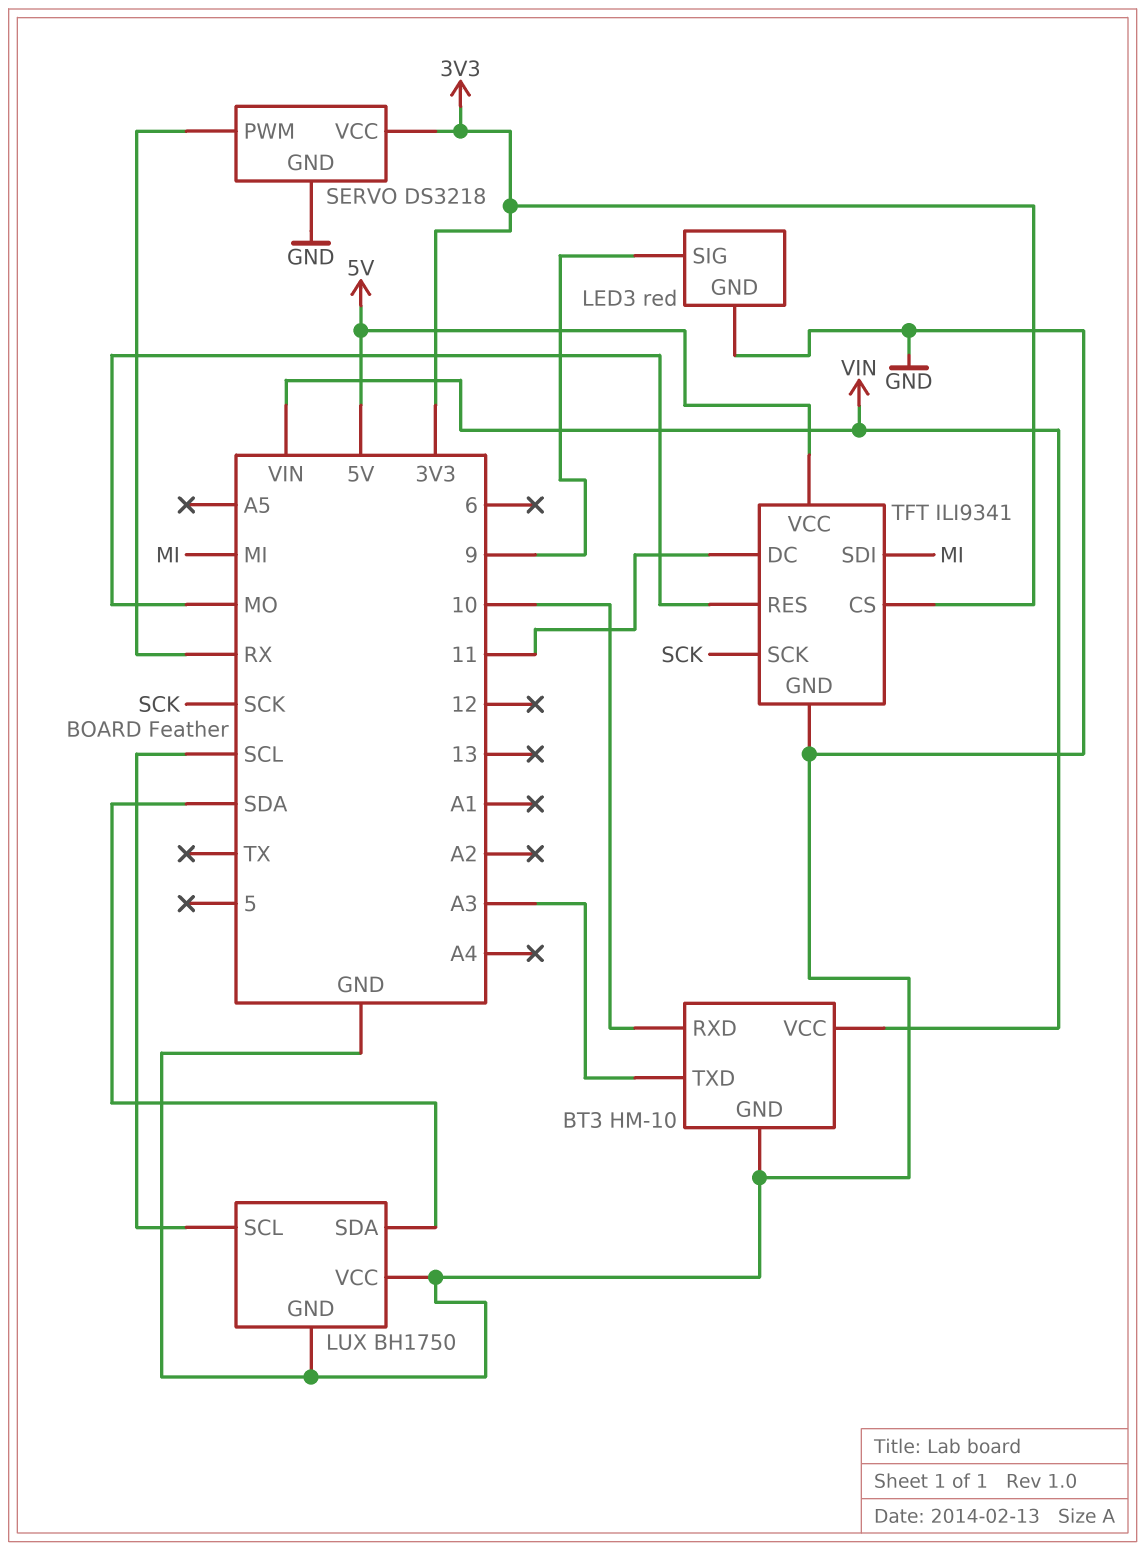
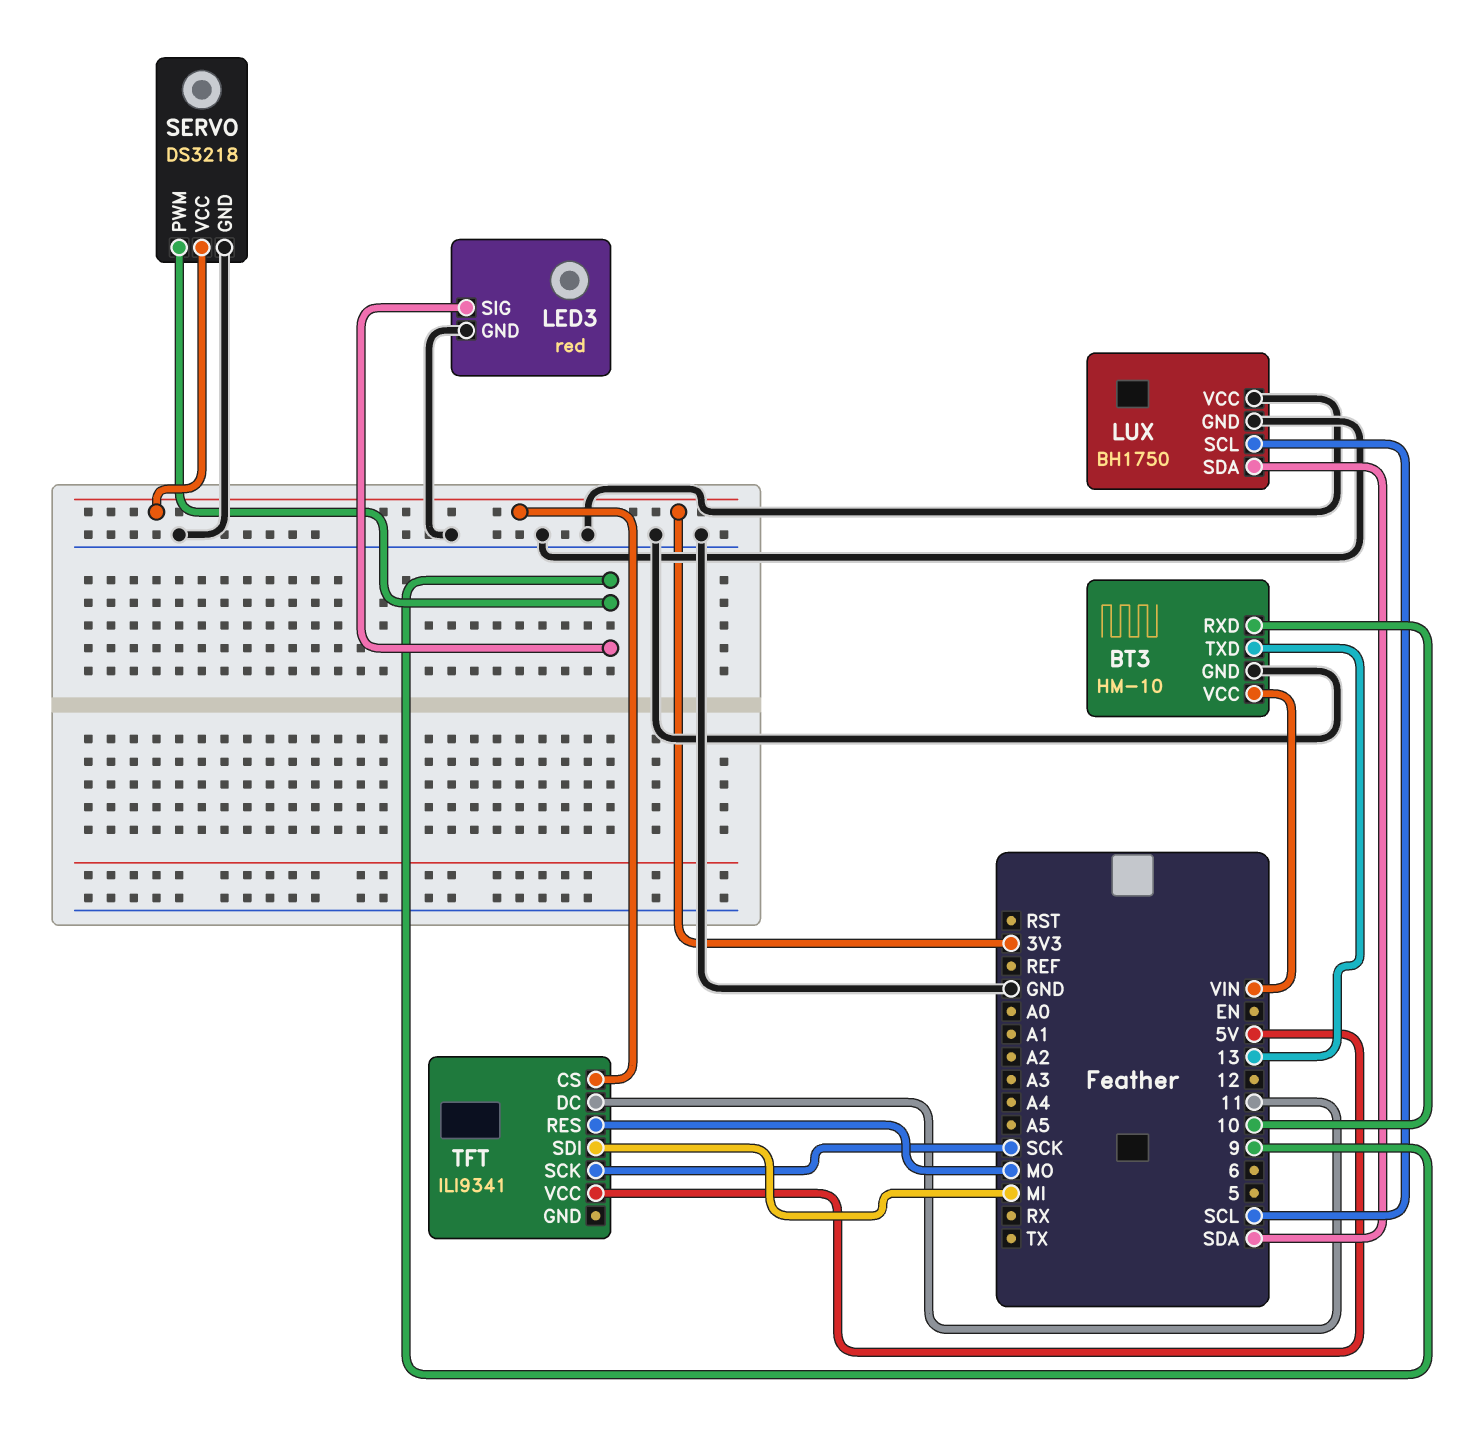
BT3 pin TXD: A3 -> 13
SERVO pin PWM: RX -> 9
TFT pin GND: GND -> none

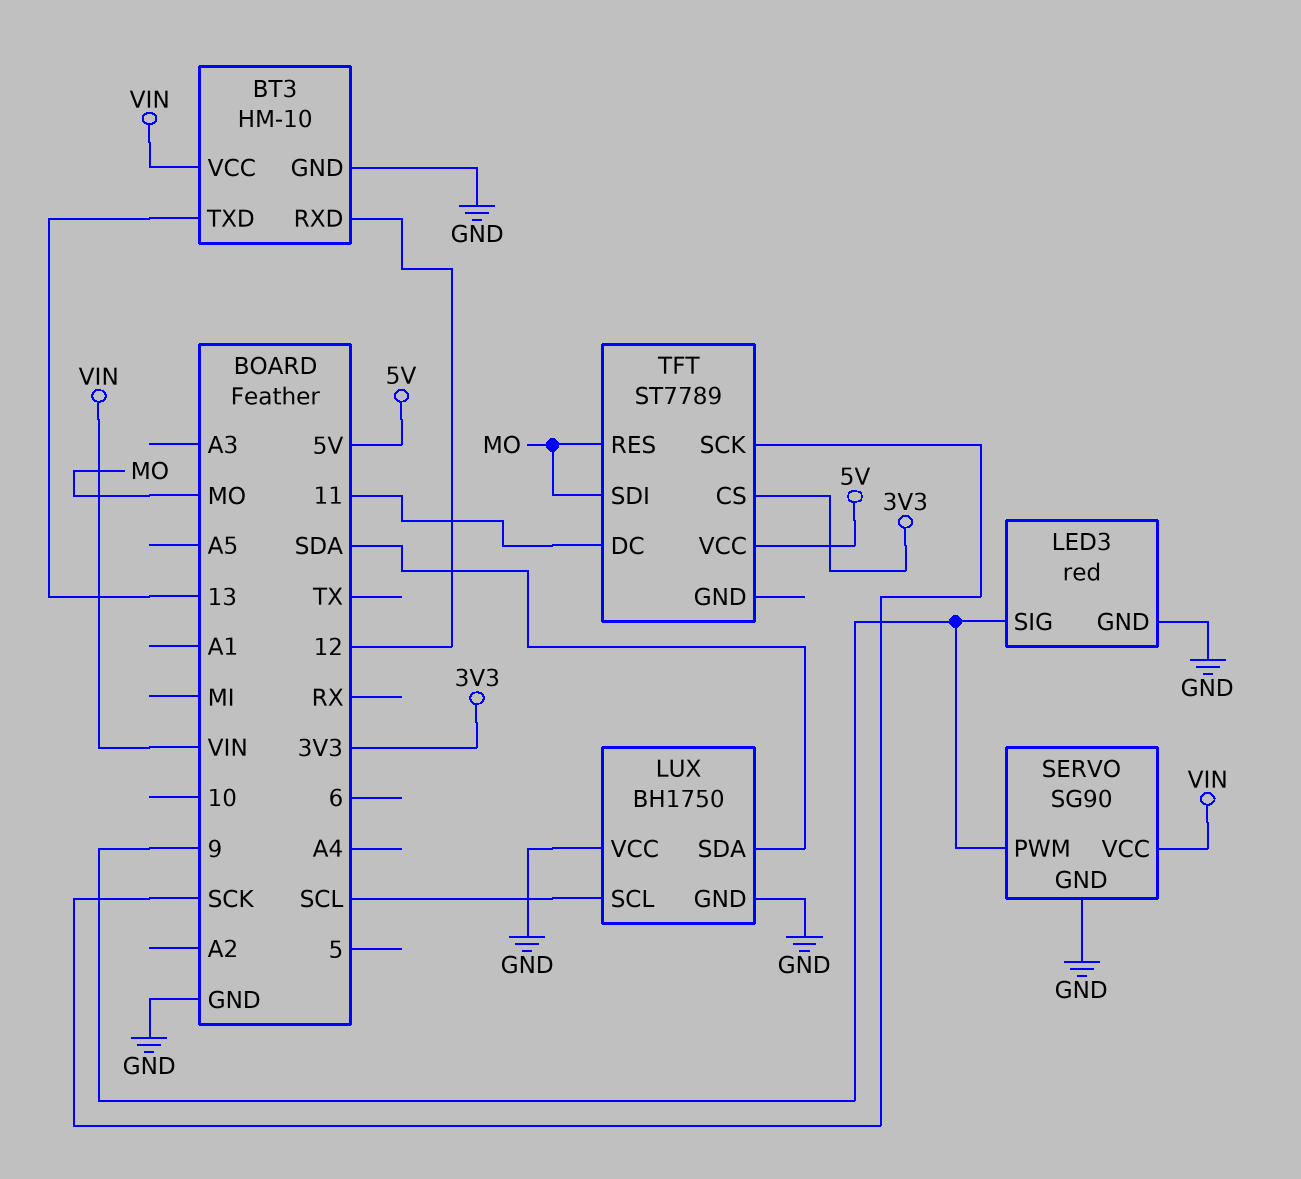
BT3 pin RXD: 10 -> 12
SERVO: DS3218 -> SG90
SERVO pin VCC: 3V3 -> VIN
TFT: ILI9341 -> ST7789
TFT pin SDI: MI -> MO

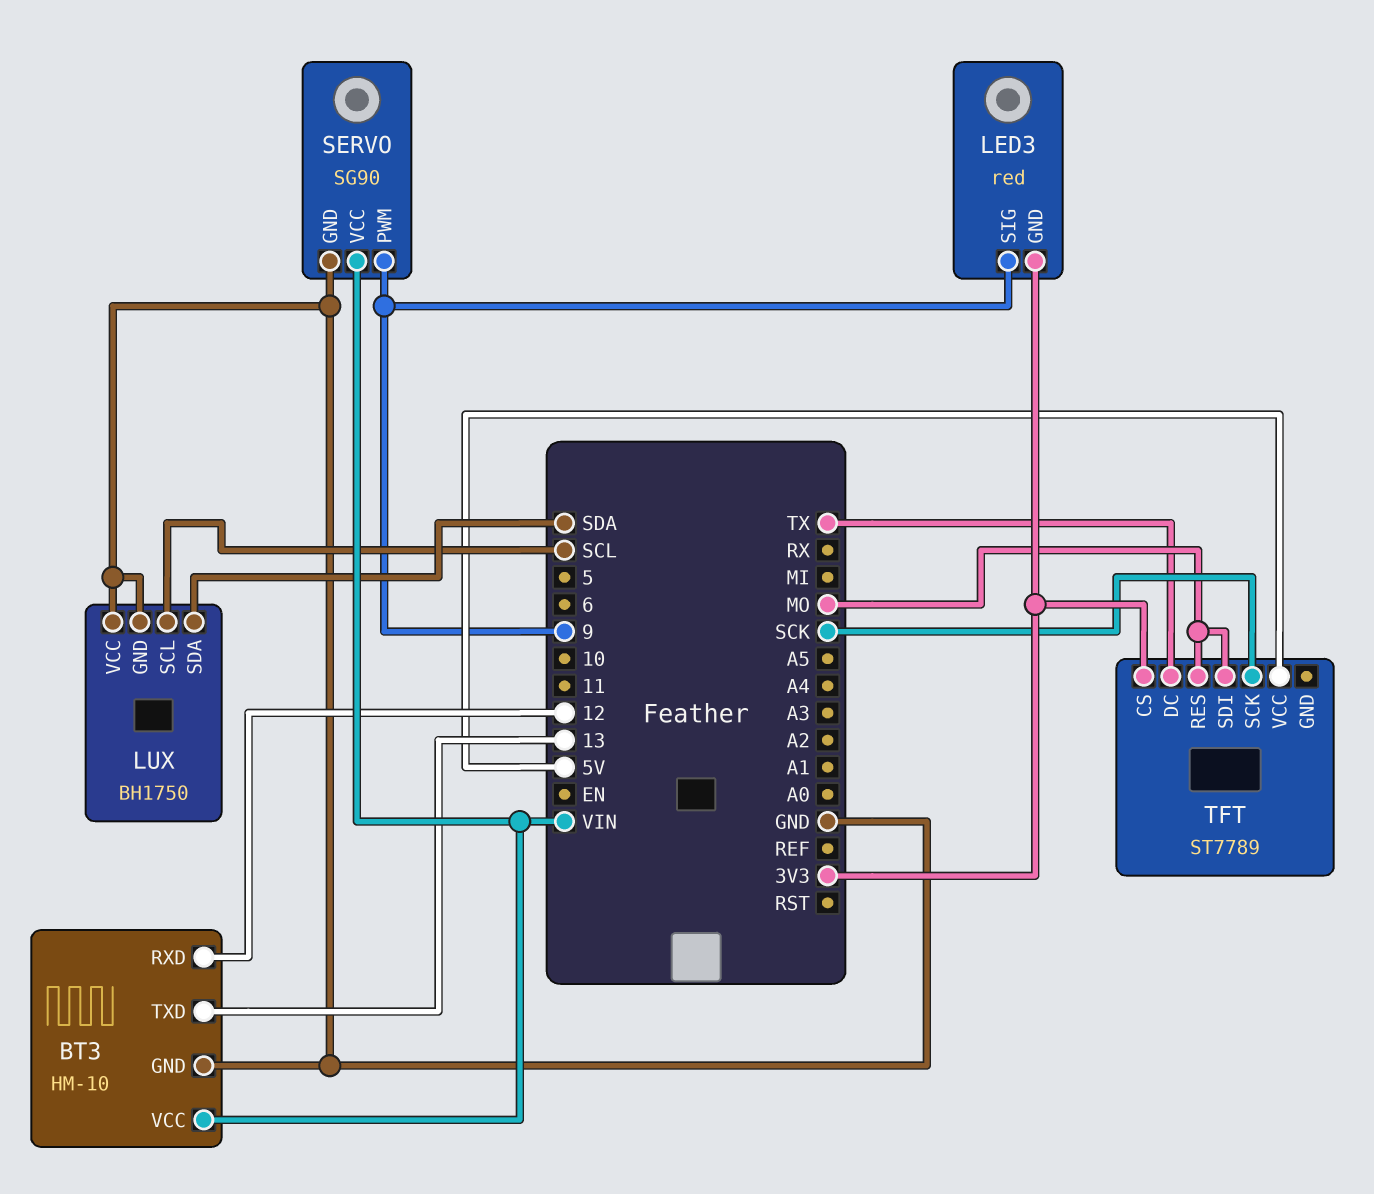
LED3 pin GND: GND -> 3V3
TFT pin DC: 11 -> TX

